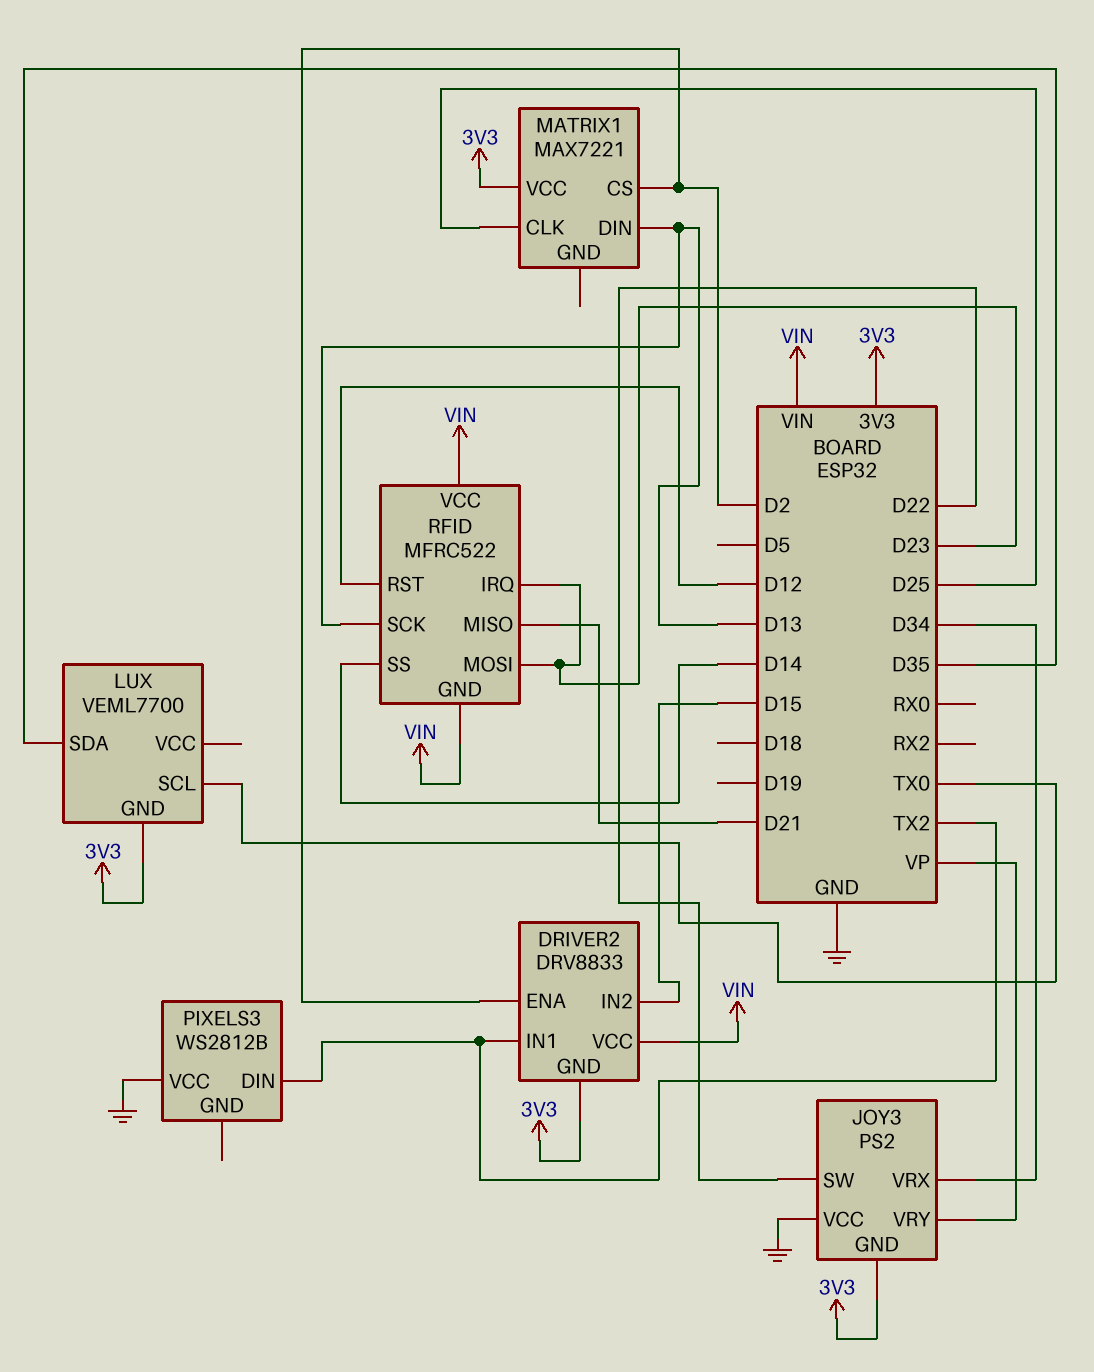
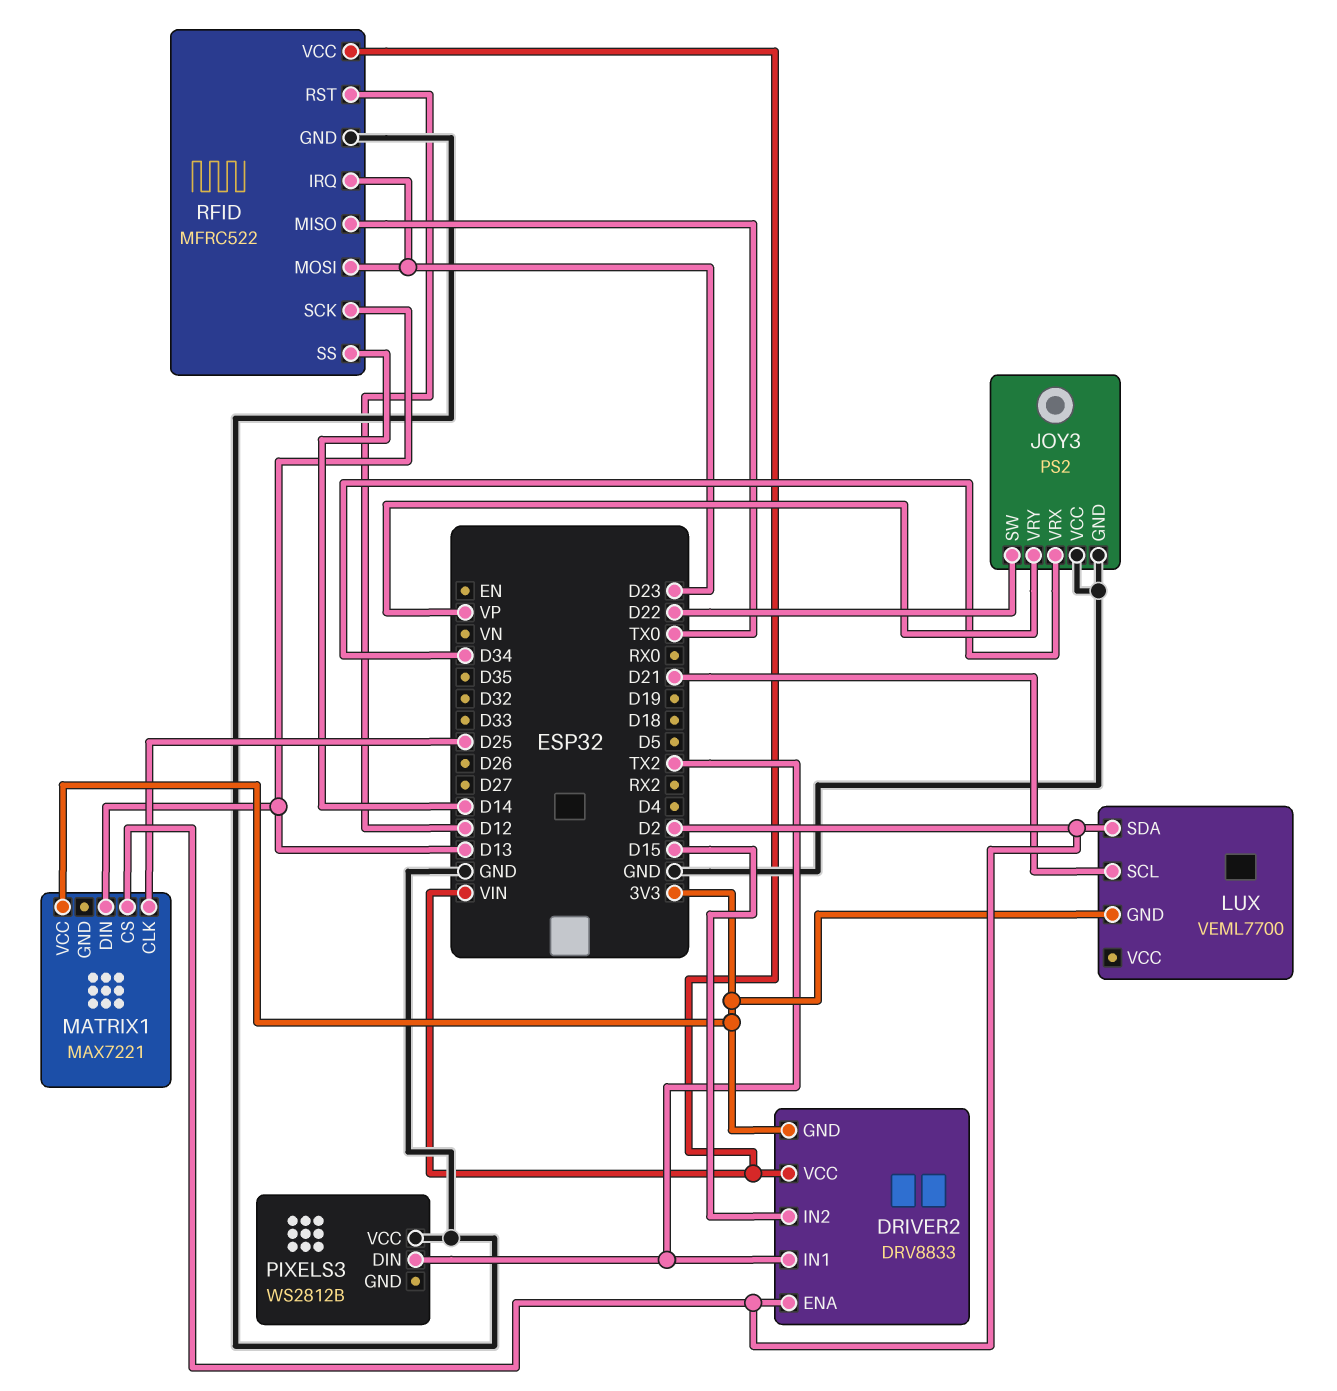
JOY3 pin GND: 3V3 -> GND
LUX pin SCL: TX0 -> D21
LUX pin SDA: D35 -> D2
RFID pin GND: VIN -> GND
RFID pin MISO: D21 -> TX0

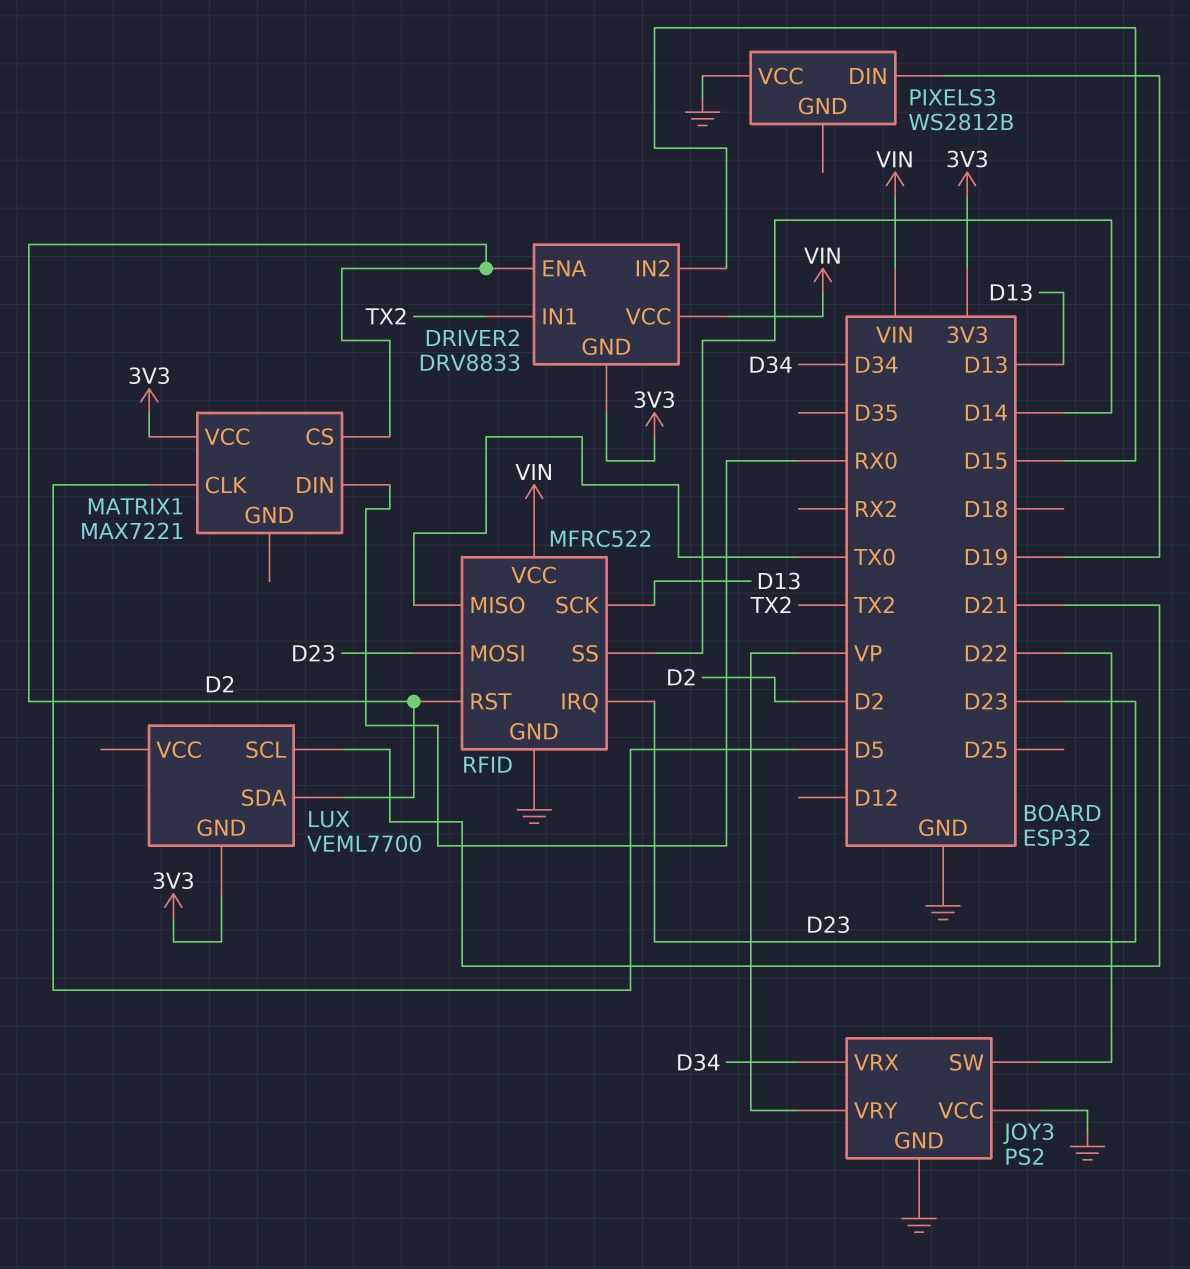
MATRIX1 pin CLK: D25 -> D5
MATRIX1 pin DIN: D13 -> RX0
PIXELS3 pin DIN: TX2 -> D19
RFID pin RST: D12 -> D2

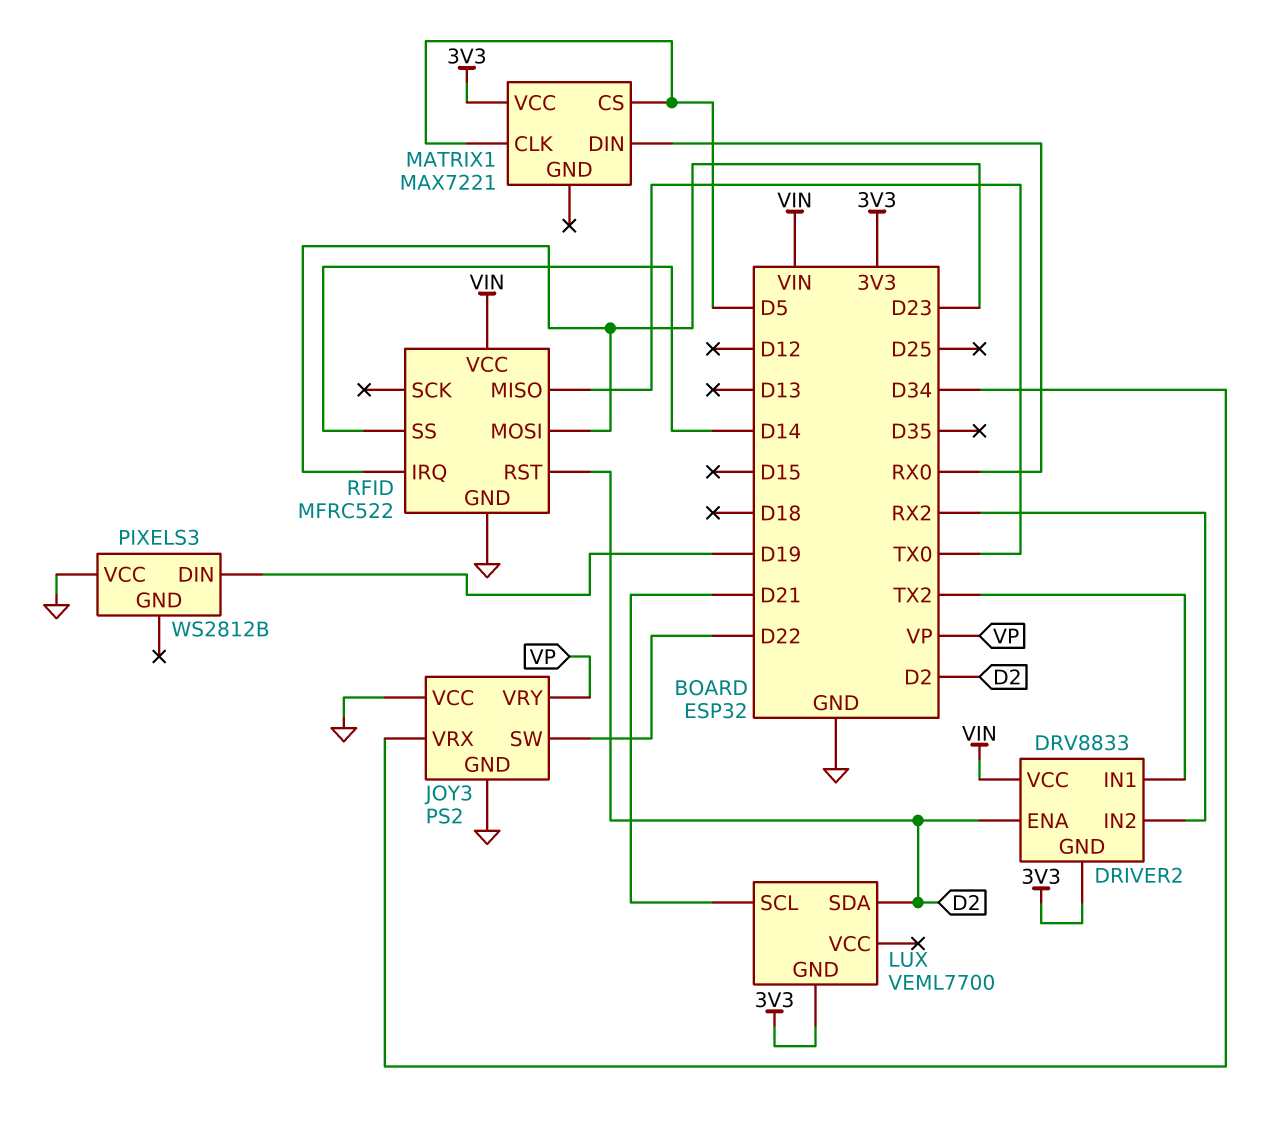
DRIVER2 pin IN2: D15 -> RX2
MATRIX1 pin CS: D2 -> D5
RFID pin SCK: D13 -> none

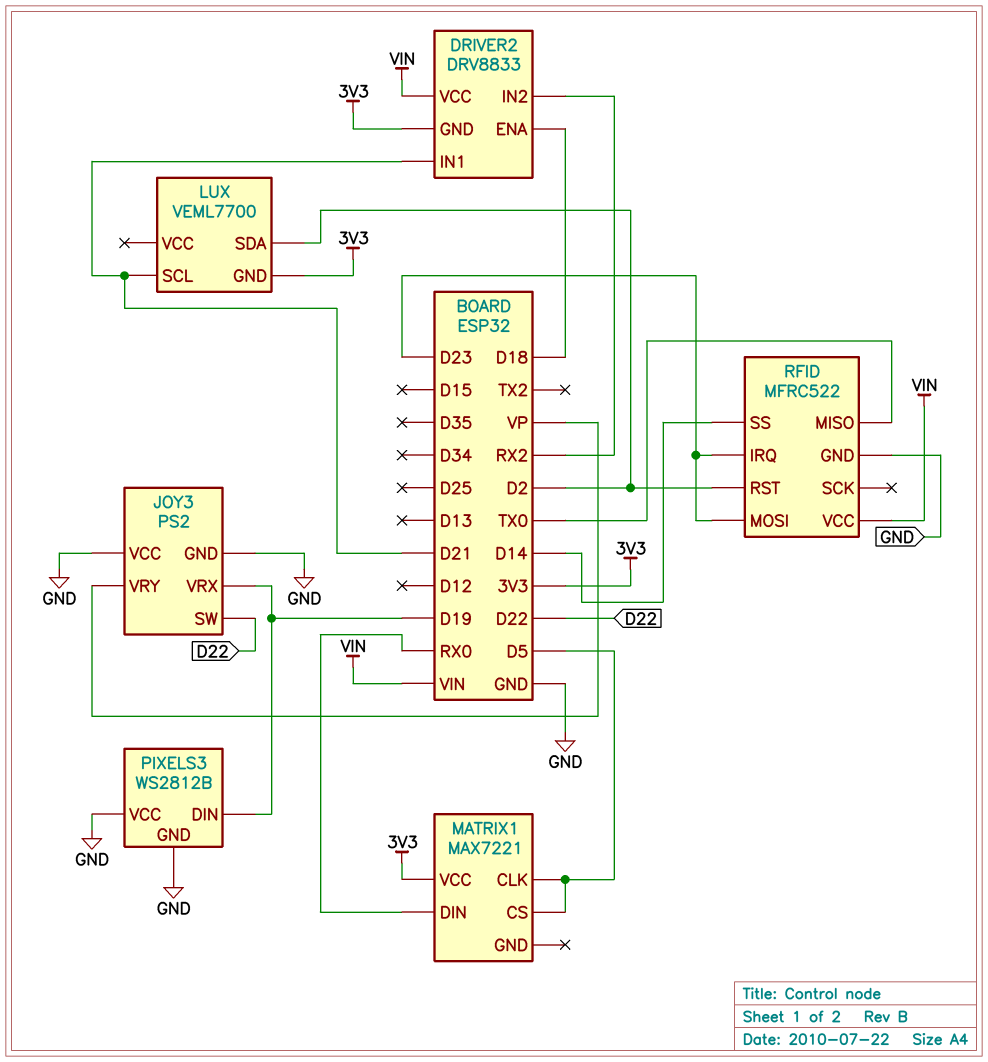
DRIVER2 pin ENA: D2 -> D18
DRIVER2 pin IN1: TX2 -> D21
JOY3 pin VRX: D34 -> D19
PIXELS3 pin GND: none -> GND

